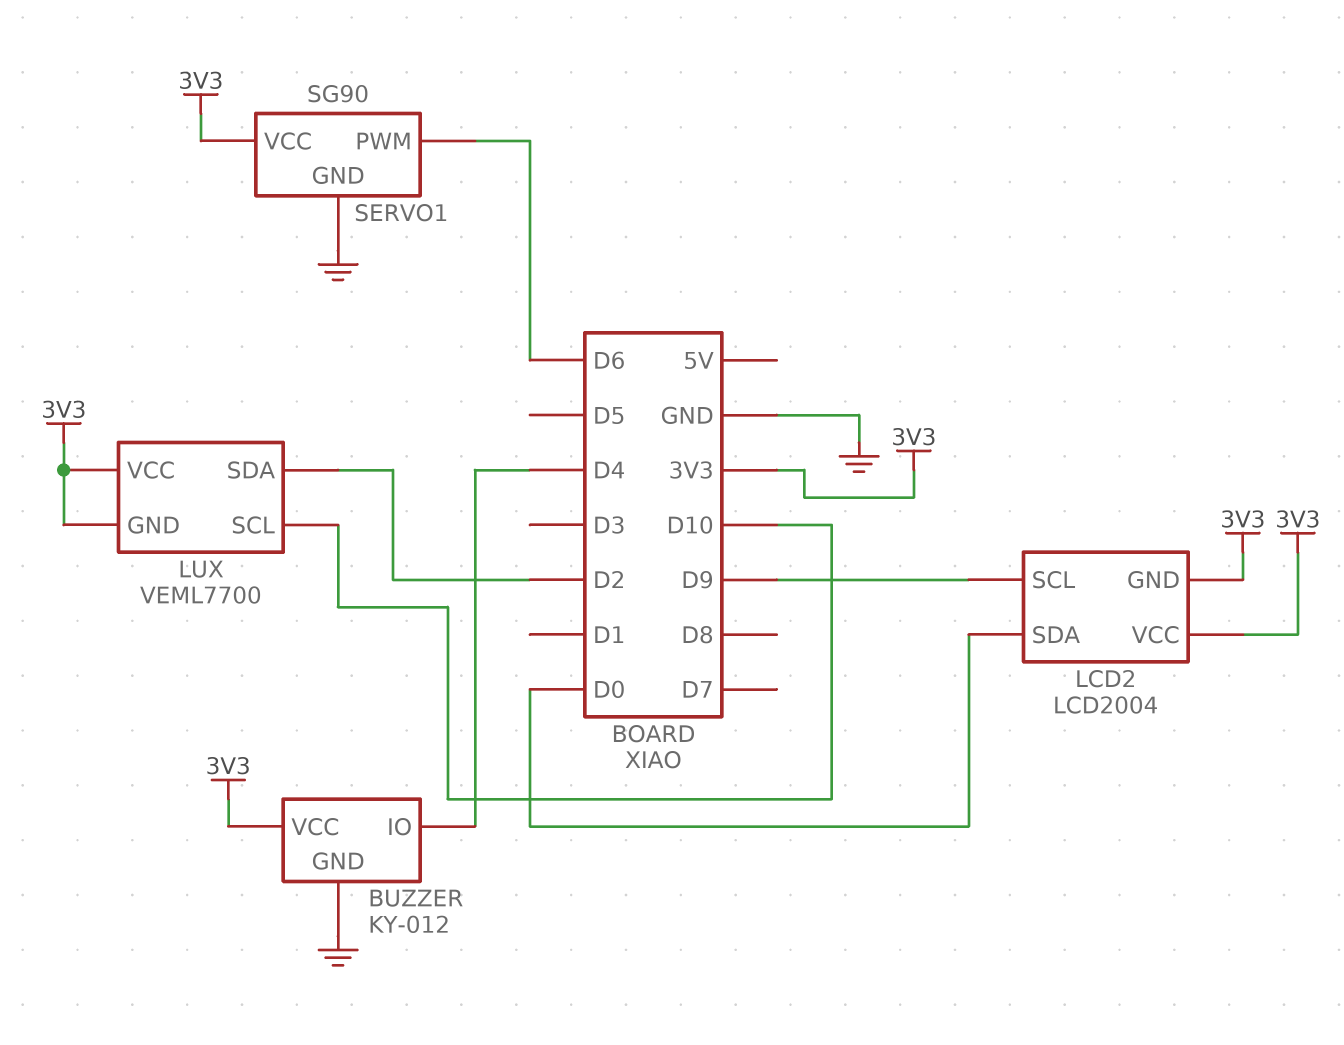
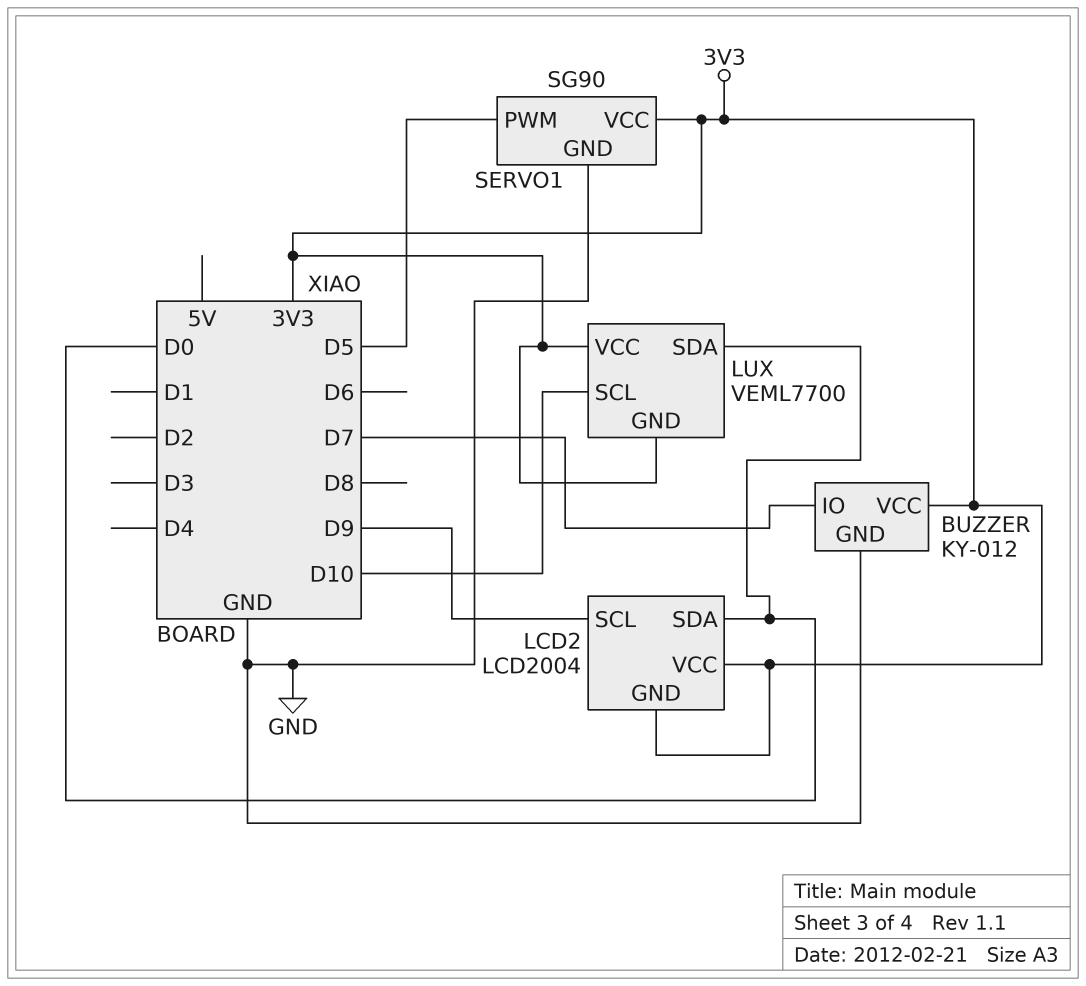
BUZZER pin IO: D4 -> D7
LUX pin SDA: D2 -> D0
SERVO1 pin PWM: D6 -> D5

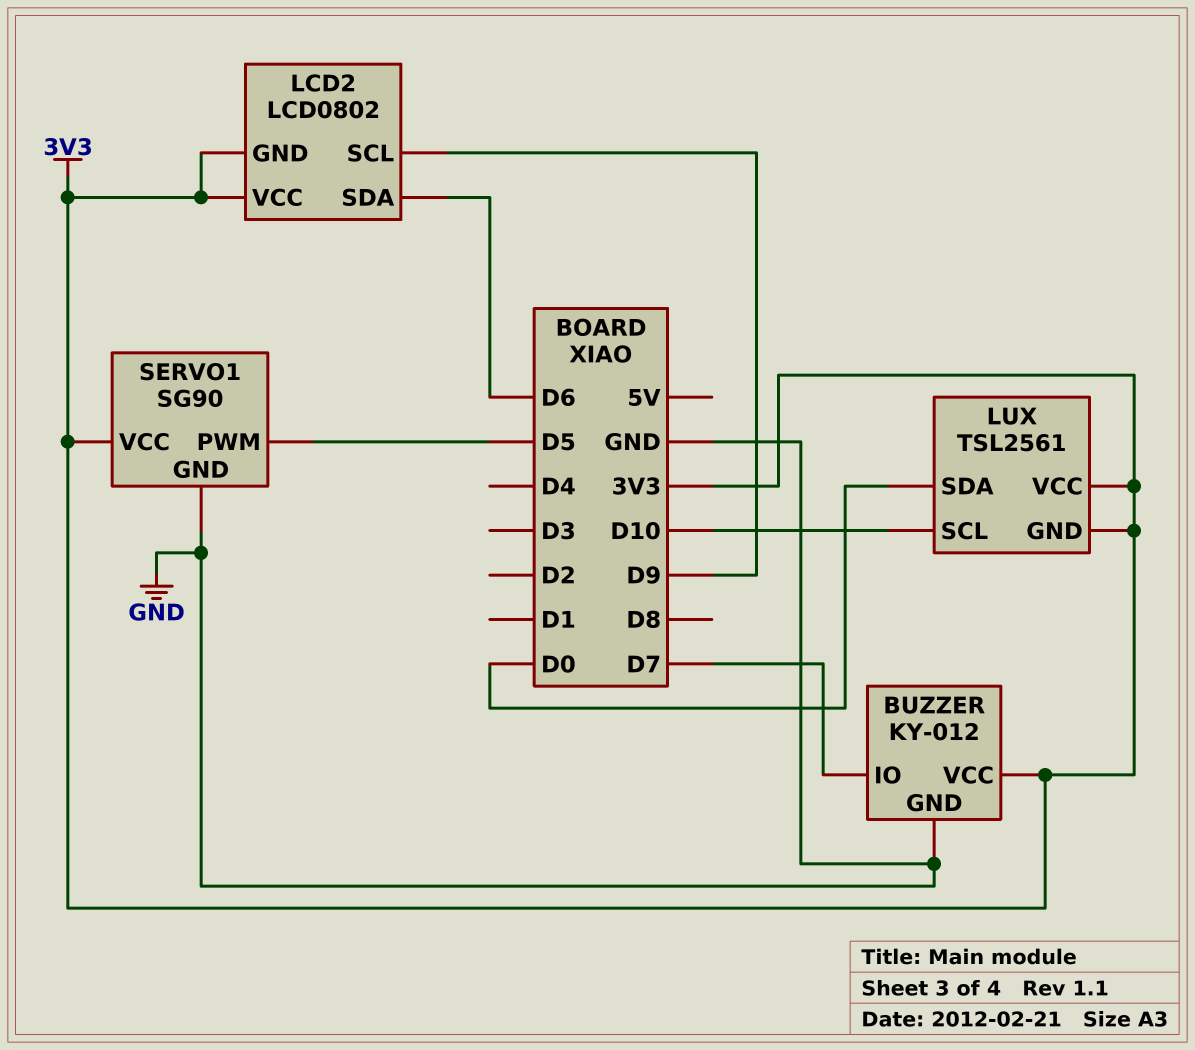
LCD2: LCD2004 -> LCD0802
LCD2 pin SDA: D0 -> D6
LUX: VEML7700 -> TSL2561

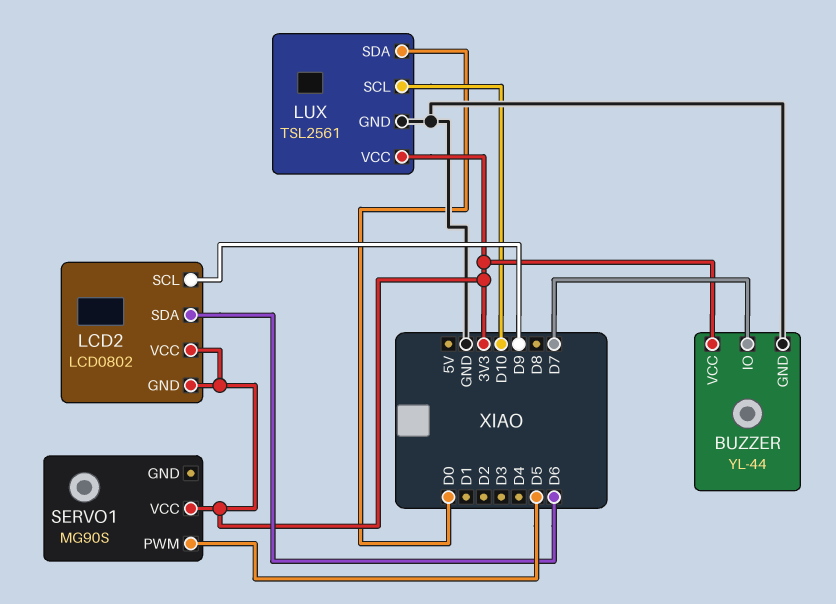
BUZZER: KY-012 -> YL-44
LUX pin GND: 3V3 -> GND
SERVO1: SG90 -> MG90S
SERVO1 pin GND: GND -> none

